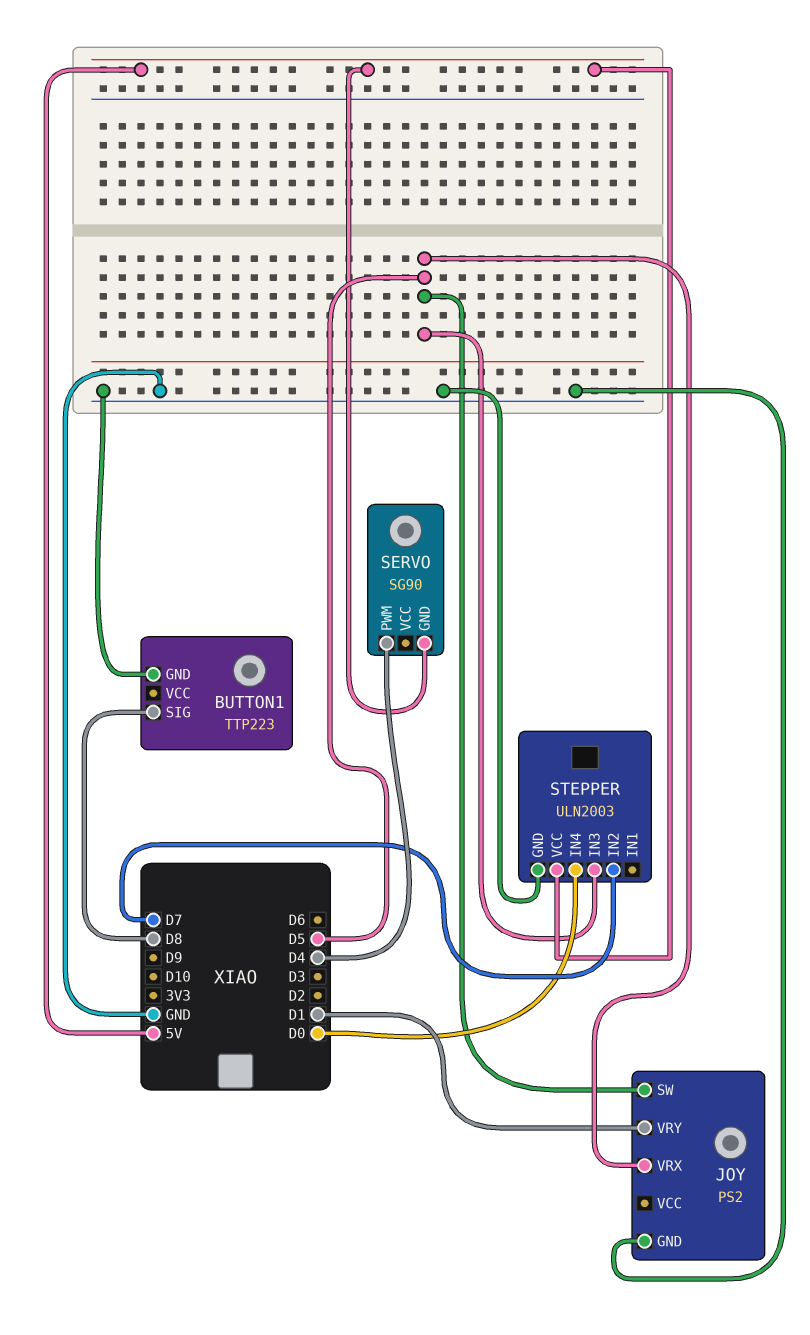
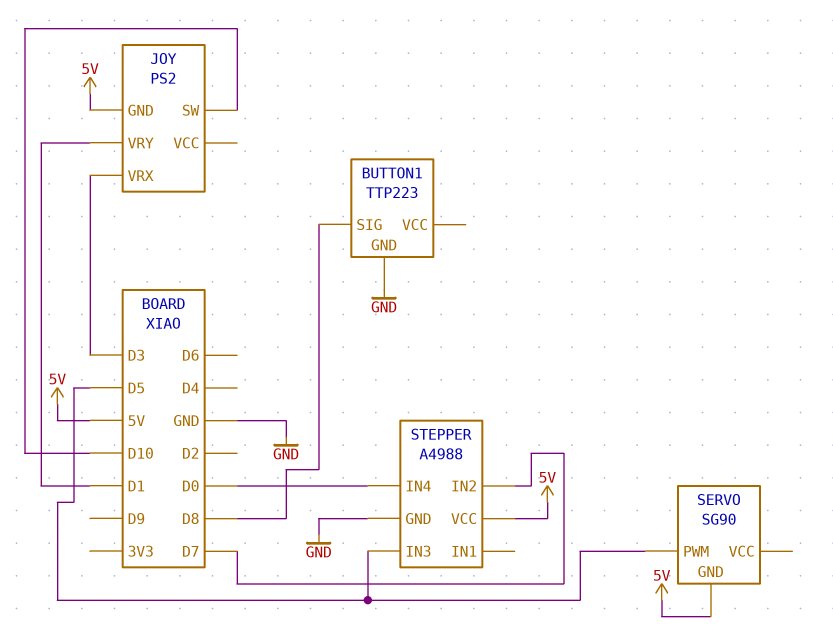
JOY pin GND: GND -> 5V
JOY pin SW: D5 -> D10
JOY pin VRX: D5 -> D3
SERVO pin PWM: D4 -> D5
STEPPER: ULN2003 -> A4988

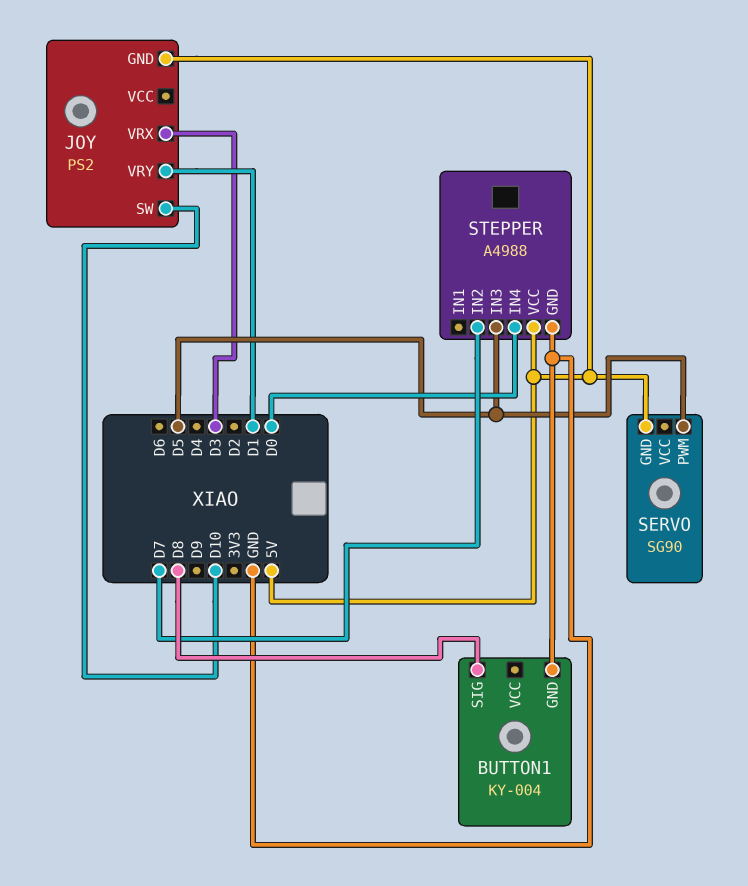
BUTTON1: TTP223 -> KY-004

